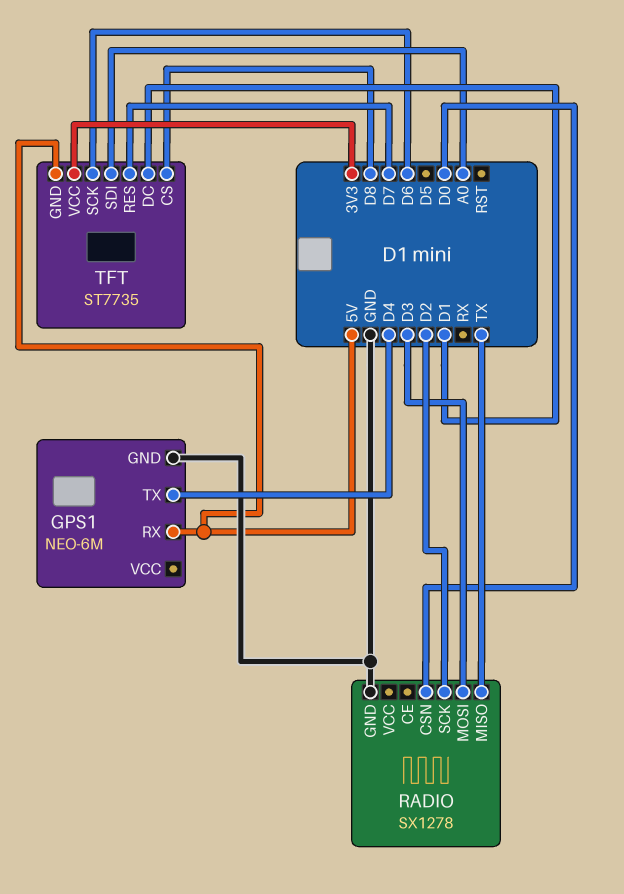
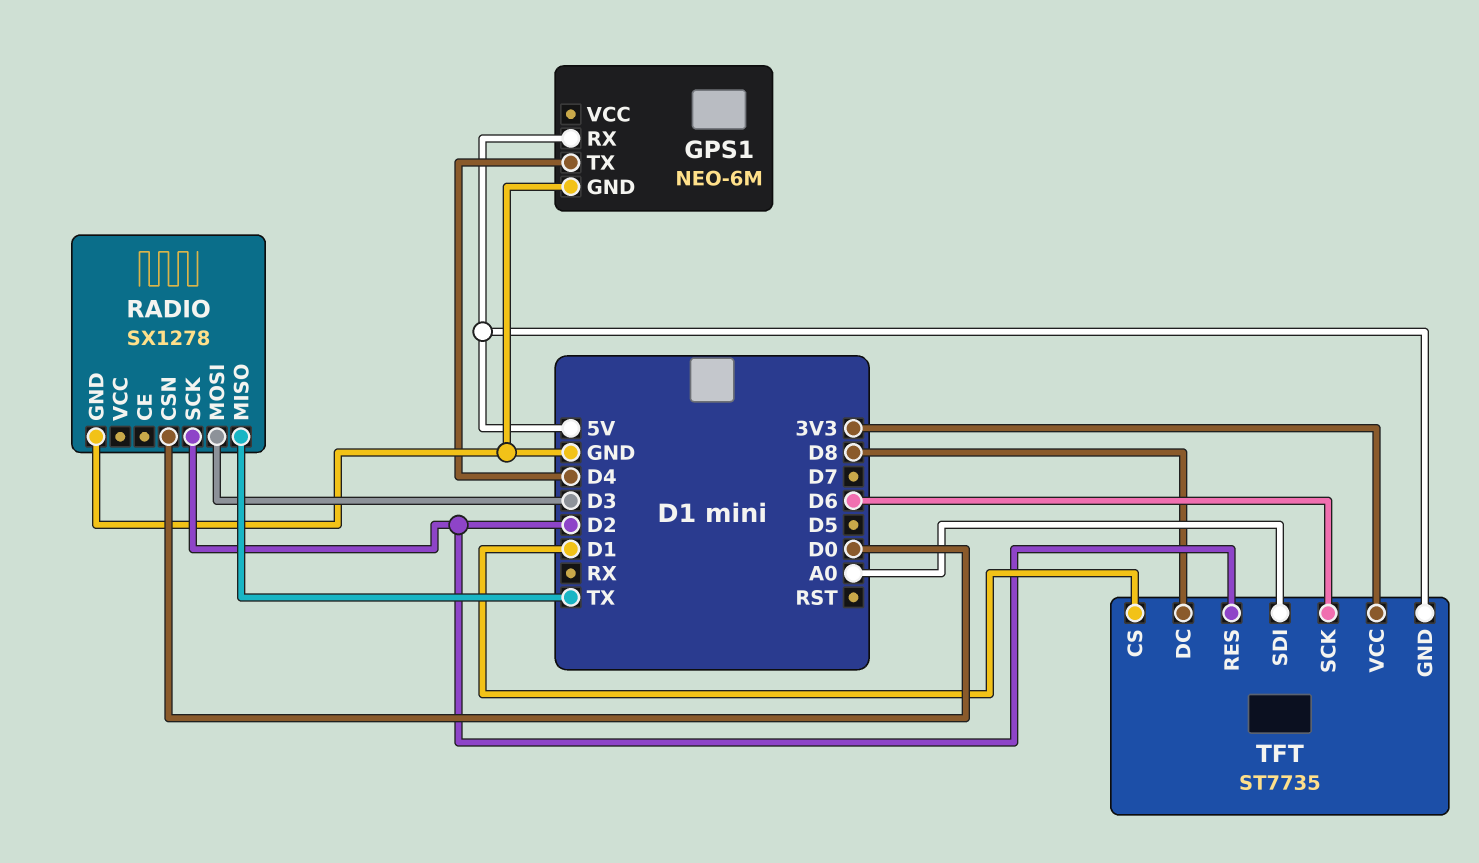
TFT pin CS: D8 -> D1
TFT pin DC: D1 -> D8
TFT pin RES: D7 -> D2

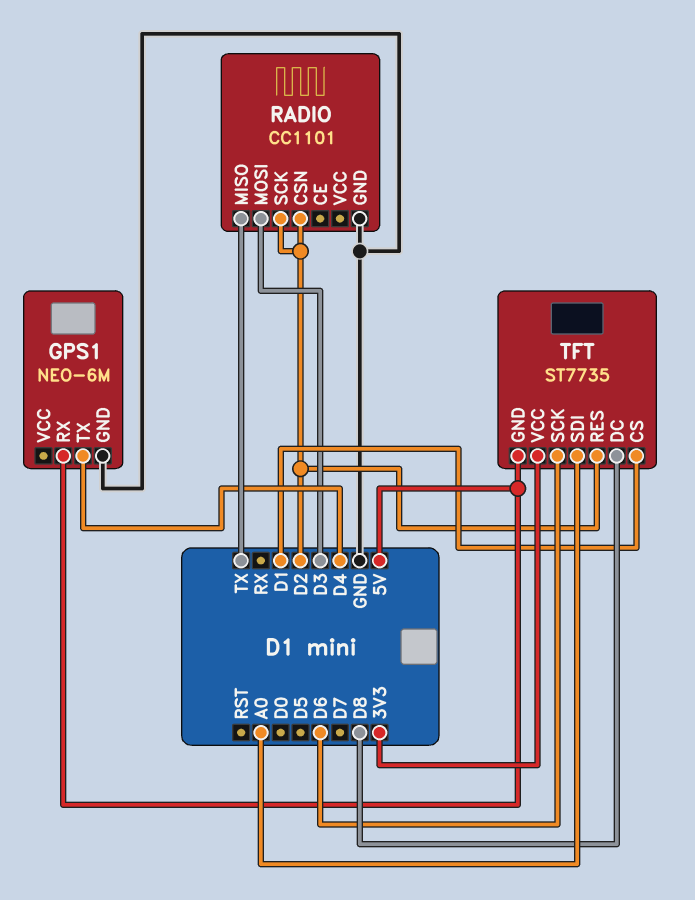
RADIO: SX1278 -> CC1101
RADIO pin CSN: D0 -> D2

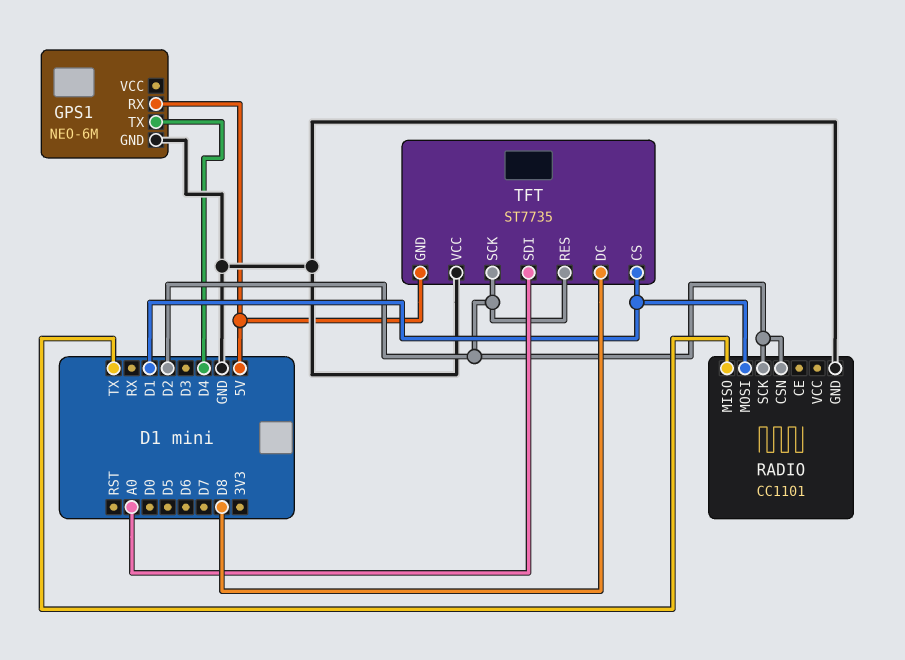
RADIO pin MOSI: D3 -> D1
TFT pin SCK: D6 -> D2
TFT pin VCC: 3V3 -> GND

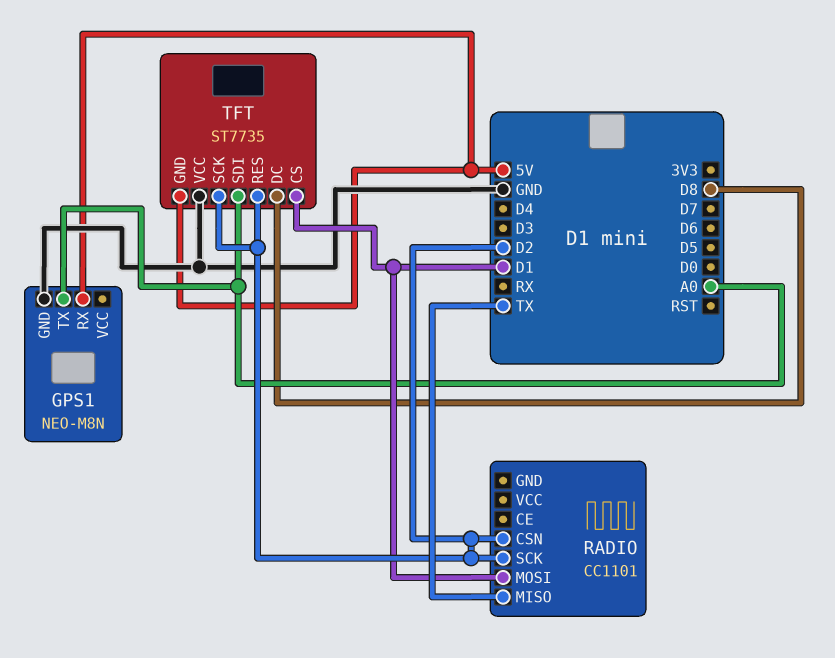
GPS1: NEO-6M -> NEO-M8N
GPS1 pin TX: D4 -> A0
RADIO pin GND: GND -> none

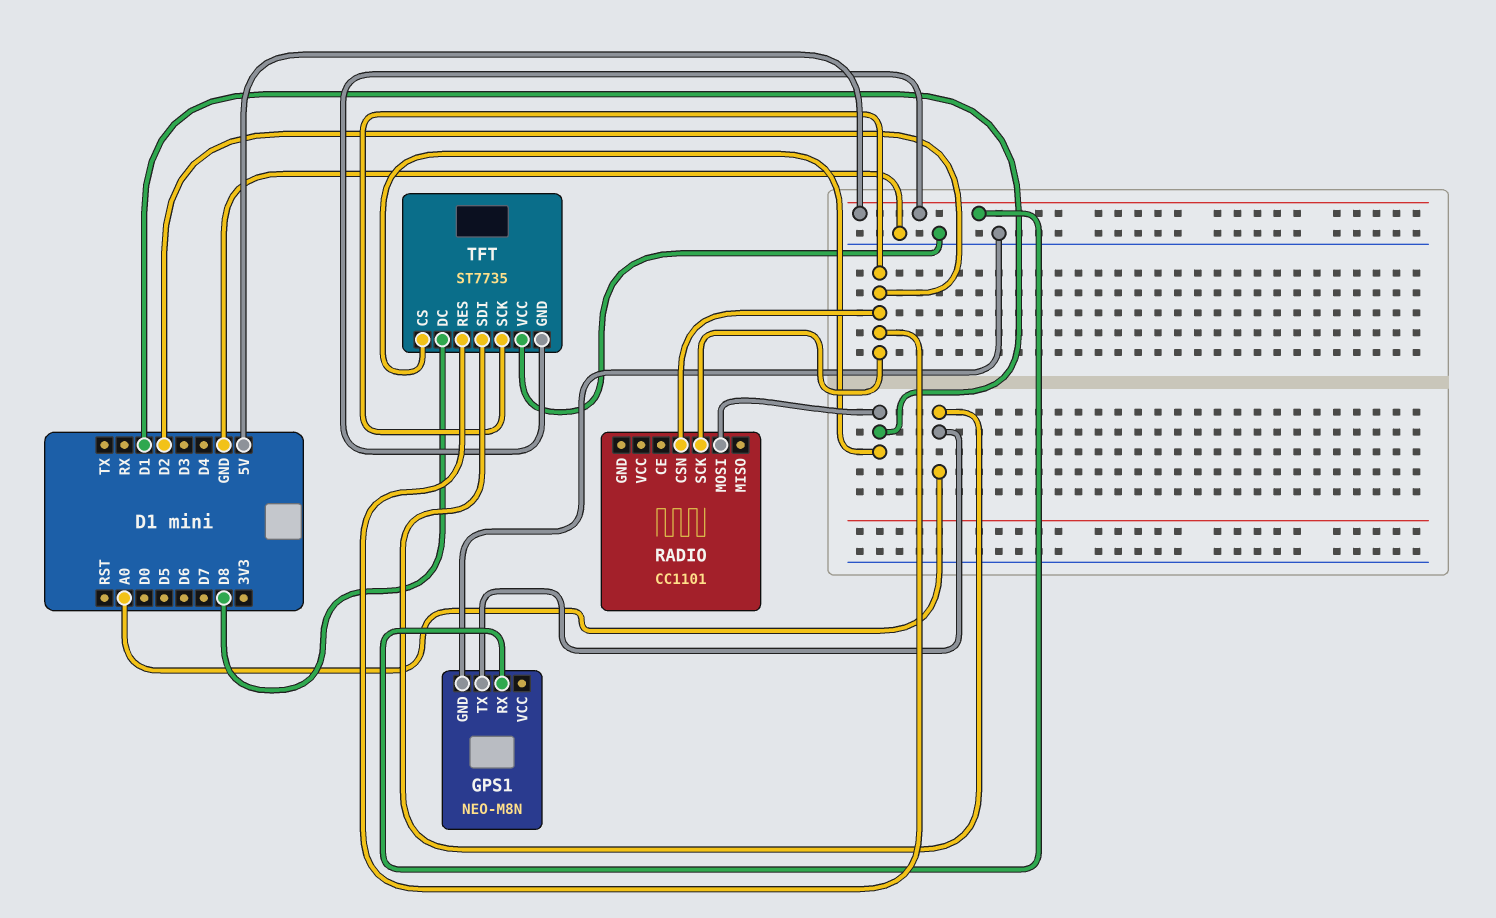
RADIO pin MISO: TX -> none

